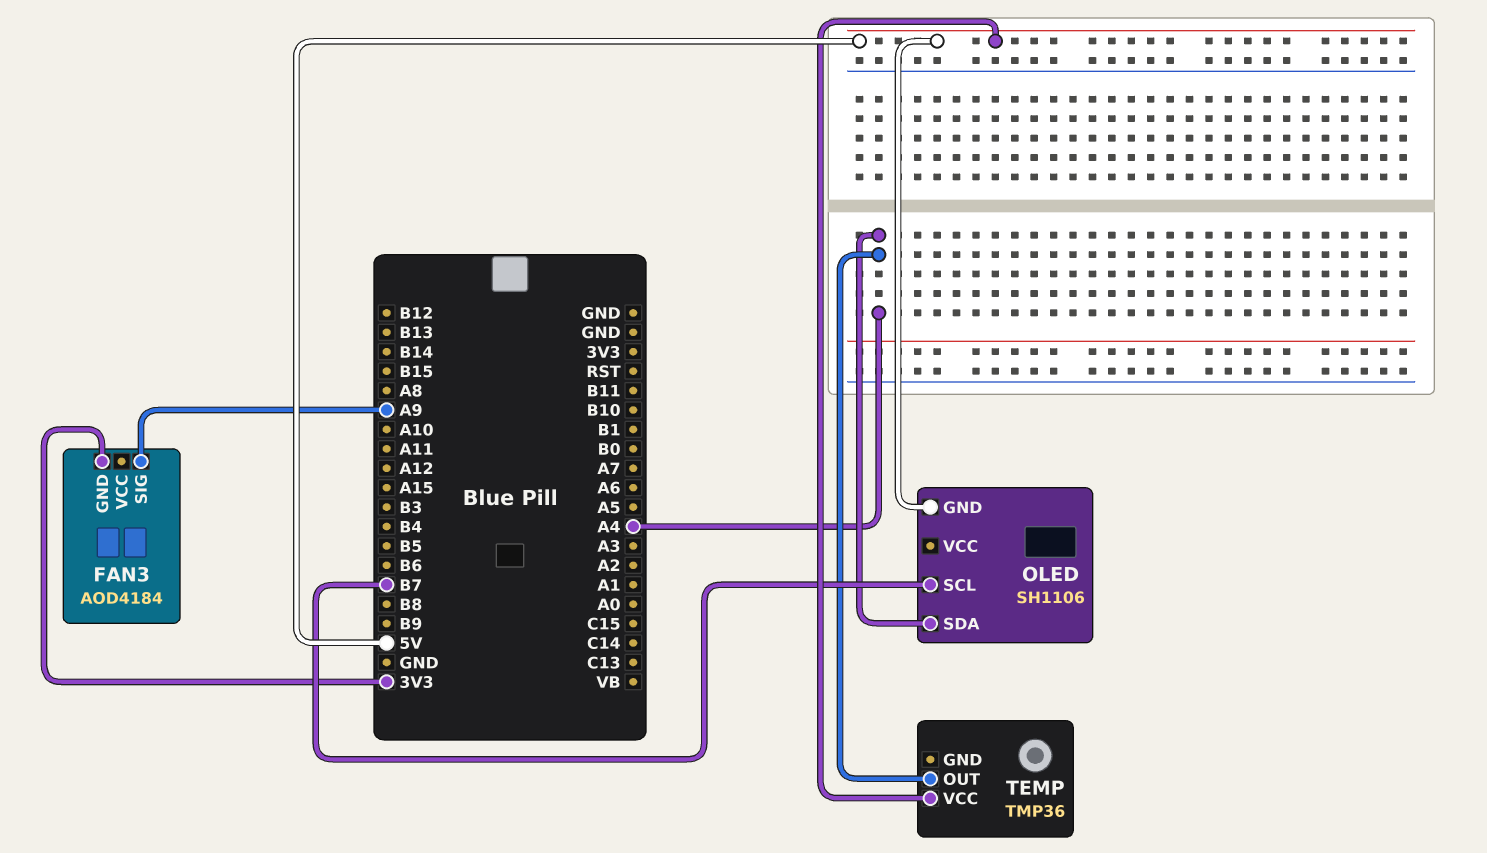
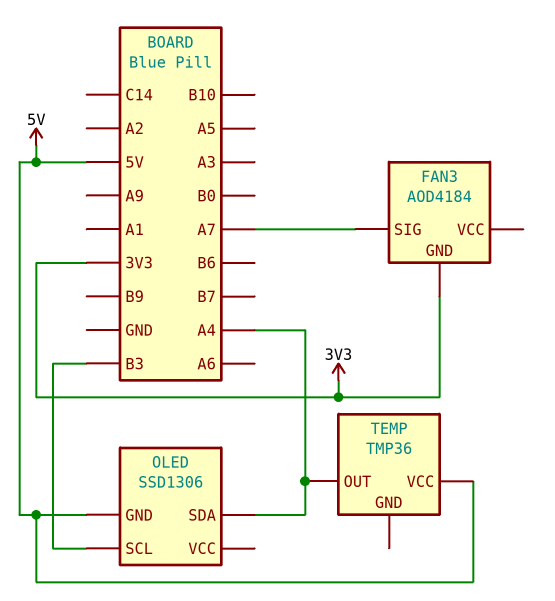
FAN3 pin SIG: A9 -> A7
OLED: SH1106 -> SSD1306
OLED pin SCL: B7 -> B3

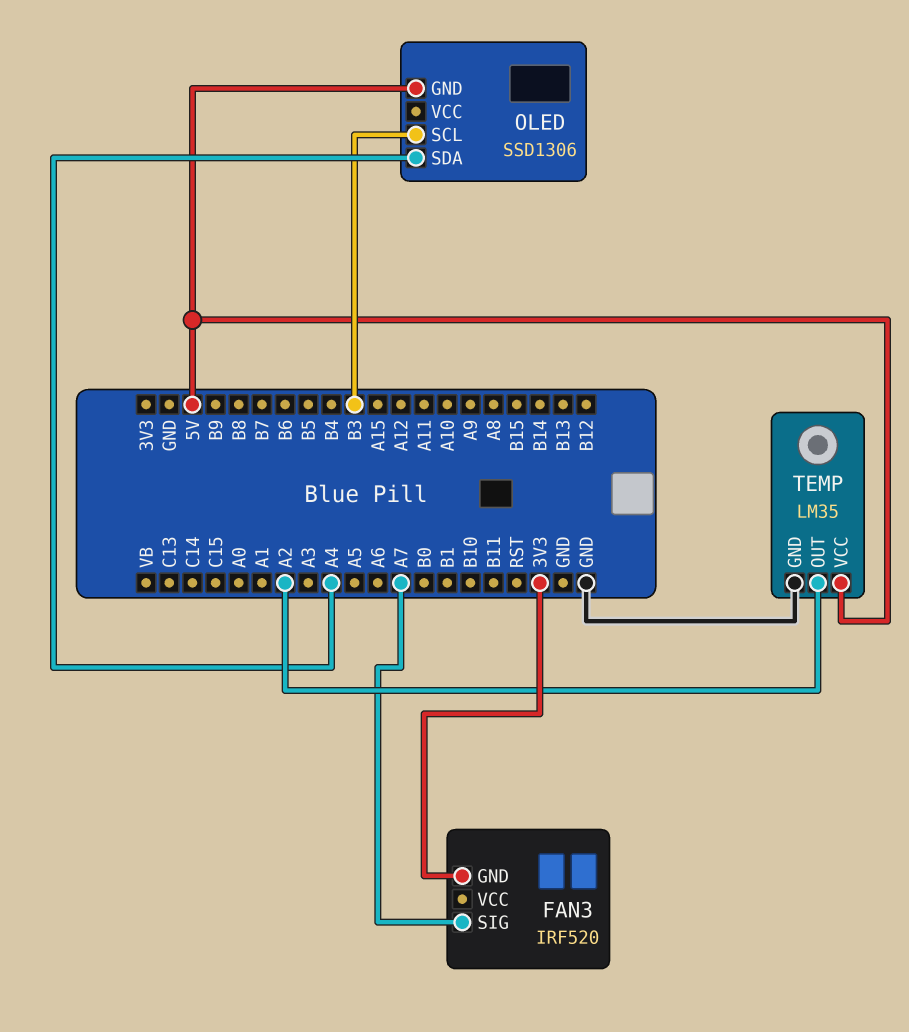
FAN3: AOD4184 -> IRF520
TEMP: TMP36 -> LM35
TEMP pin GND: none -> GND
TEMP pin OUT: A4 -> A2

